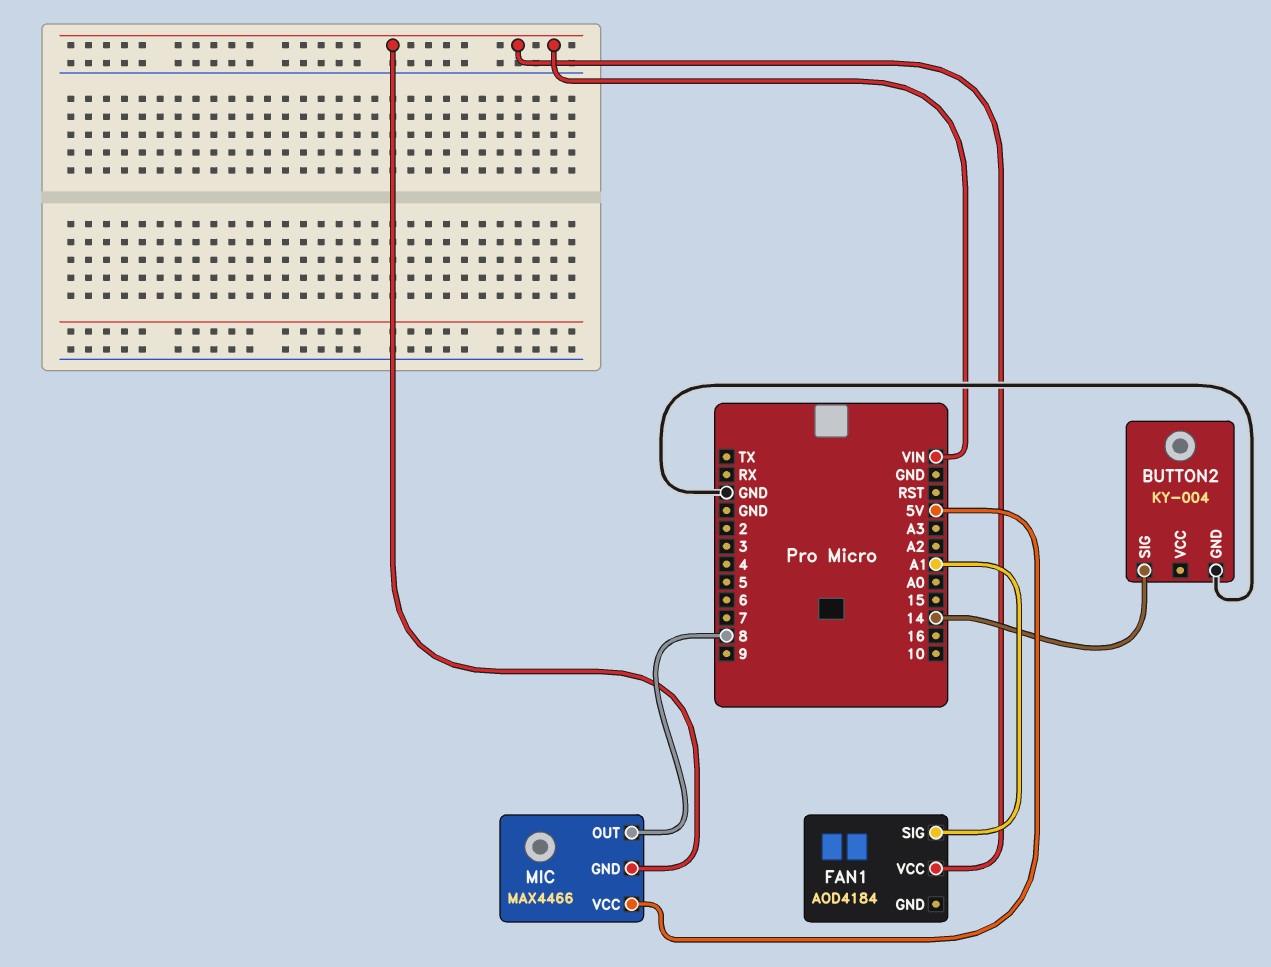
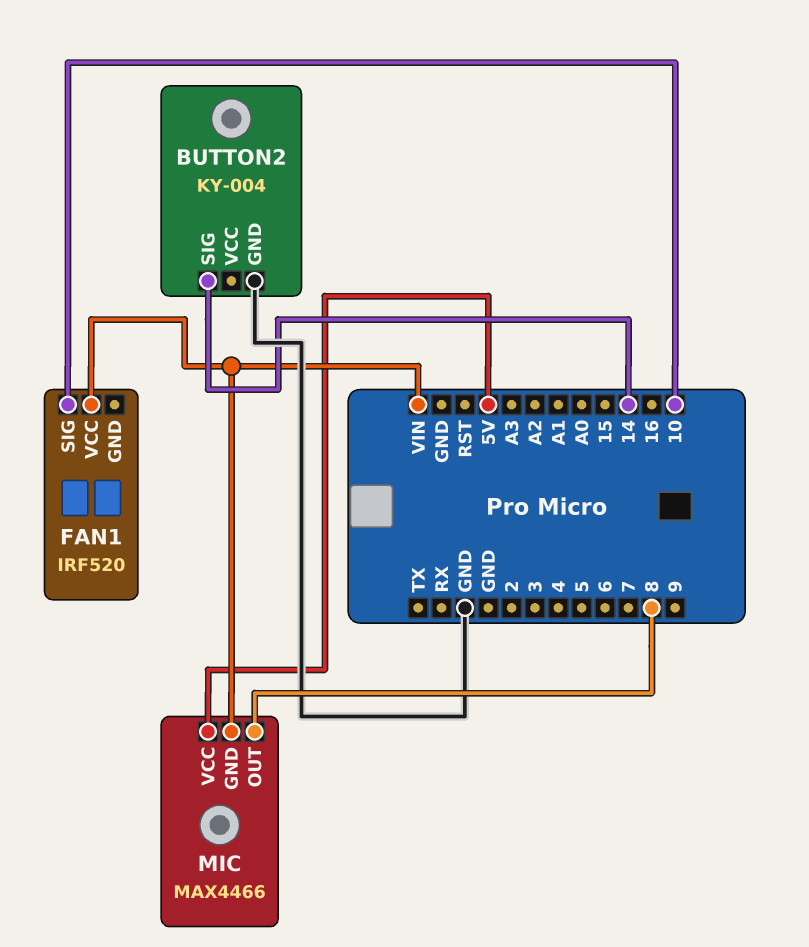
FAN1: AOD4184 -> IRF520
FAN1 pin SIG: A1 -> 10

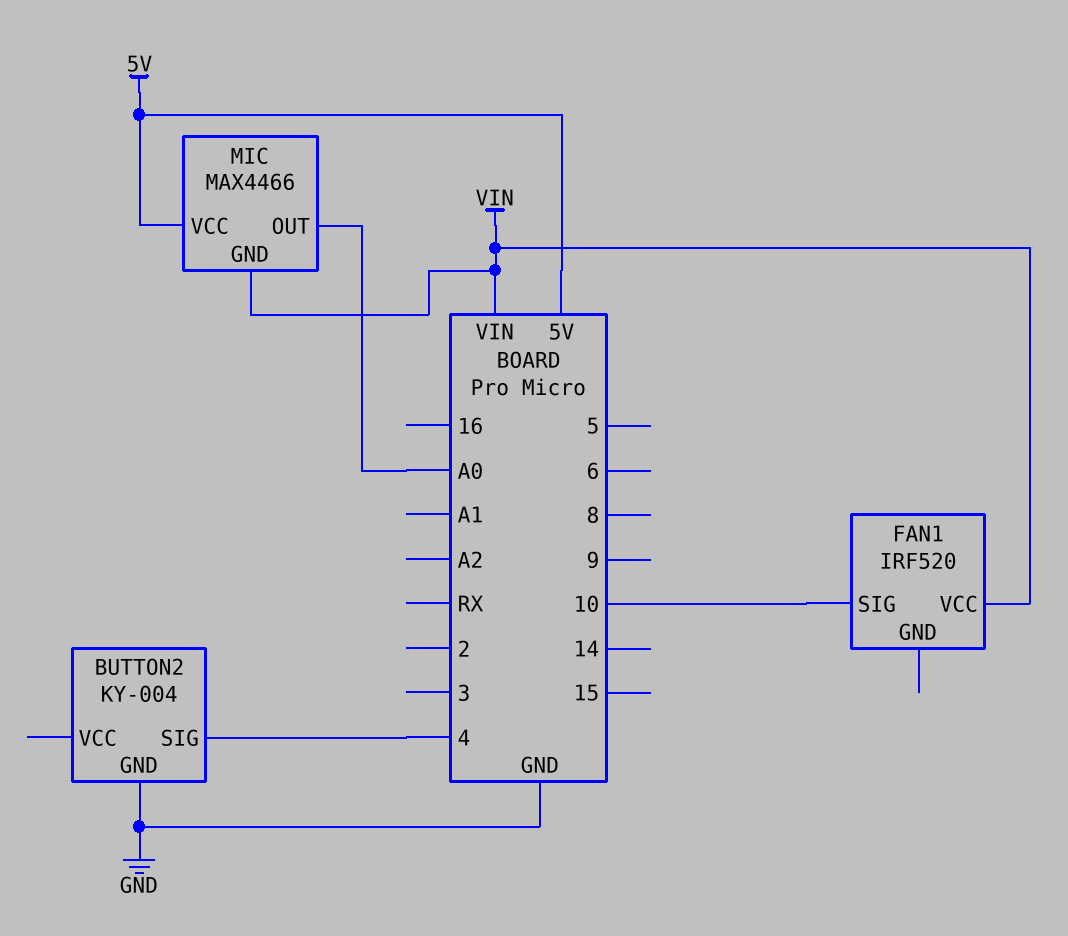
BUTTON2 pin SIG: 14 -> 4
MIC pin OUT: 8 -> A0

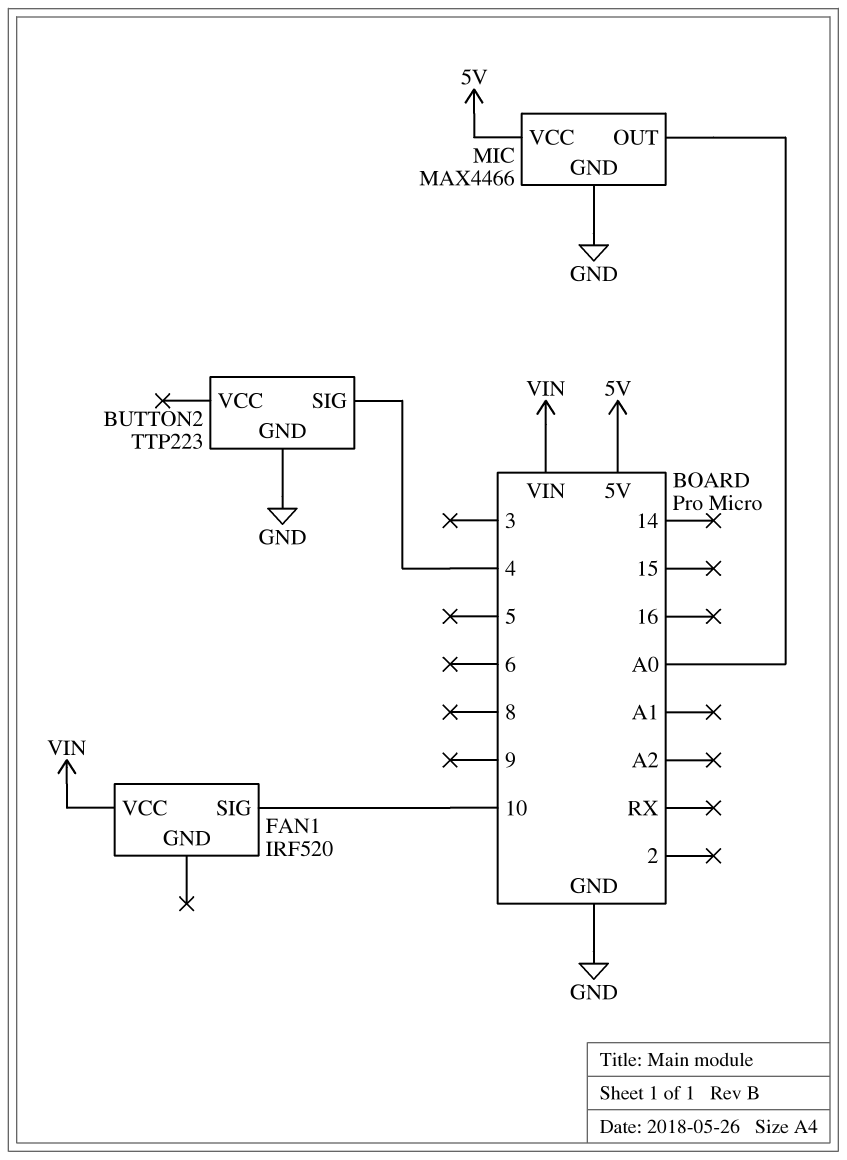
BUTTON2: KY-004 -> TTP223
MIC pin GND: VIN -> GND

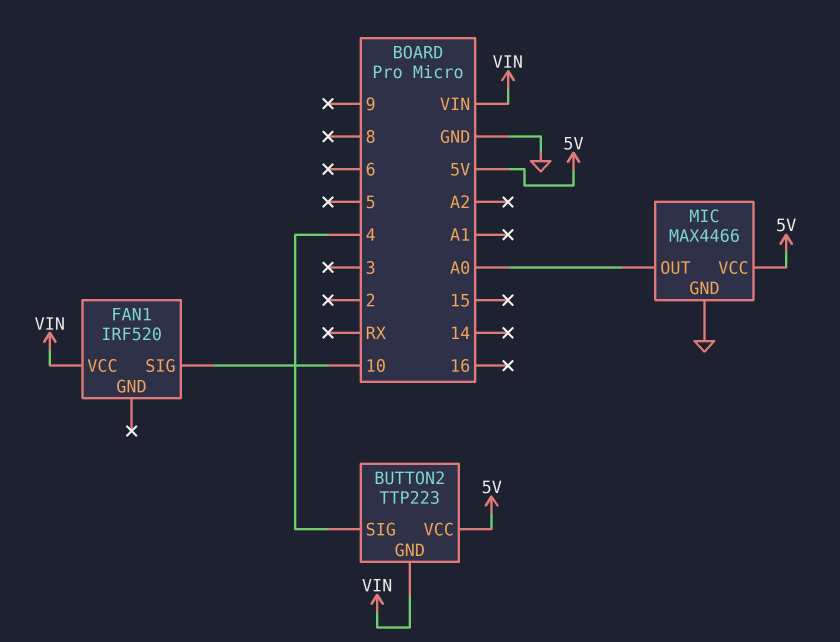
BUTTON2 pin GND: GND -> VIN
BUTTON2 pin VCC: none -> 5V

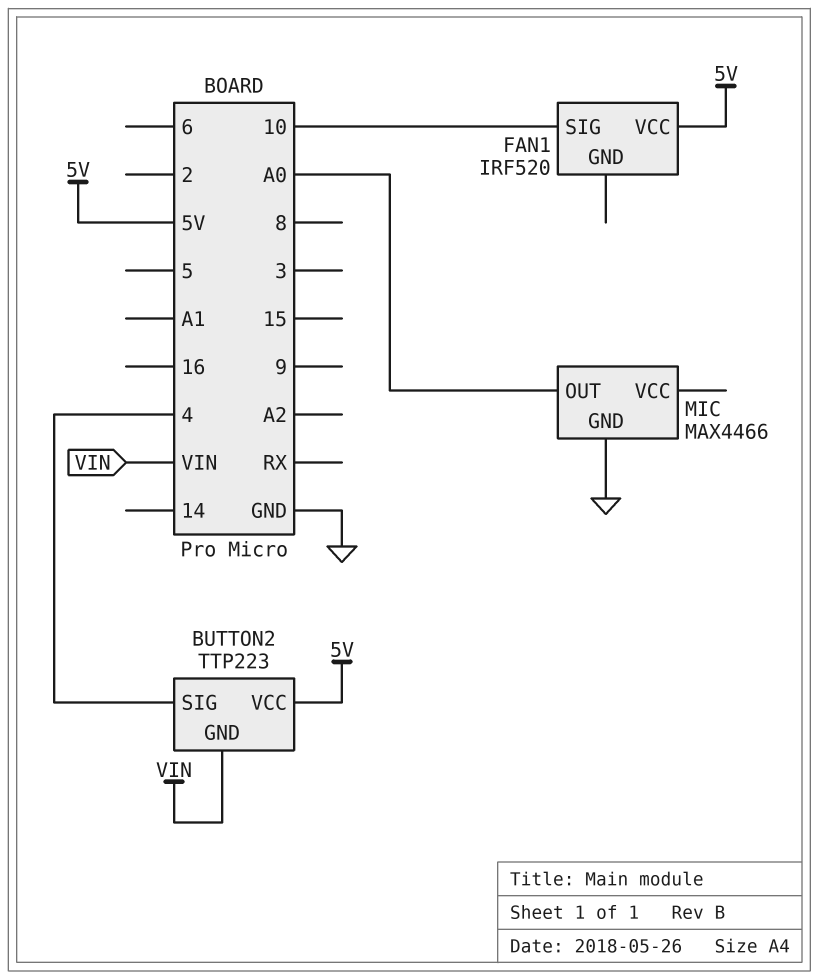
FAN1 pin VCC: VIN -> 5V
MIC pin VCC: 5V -> none

